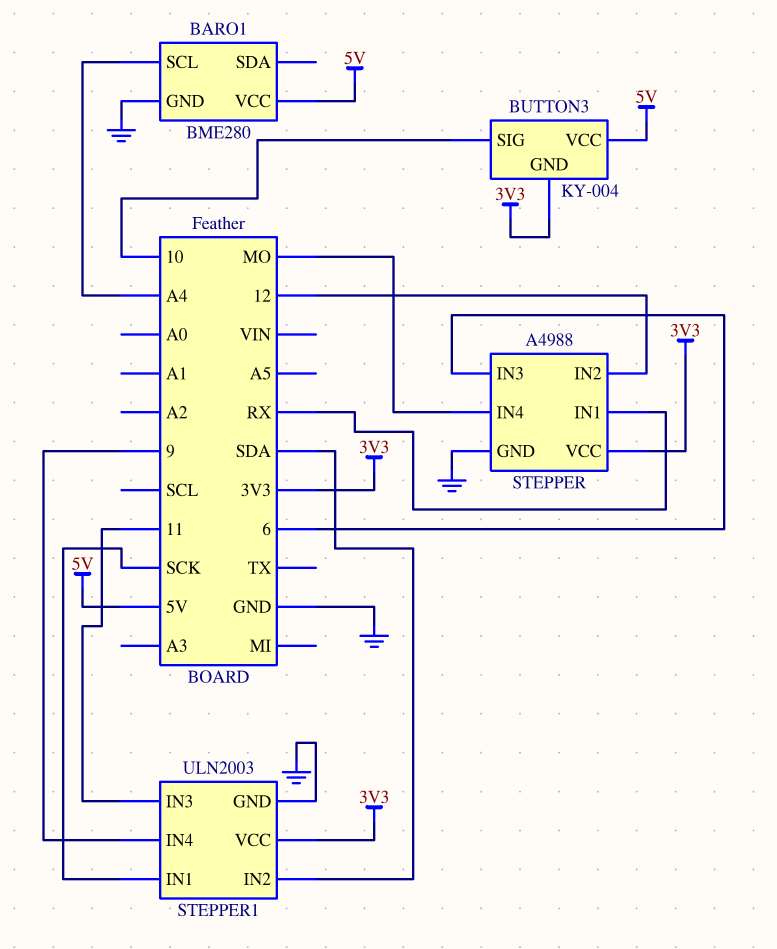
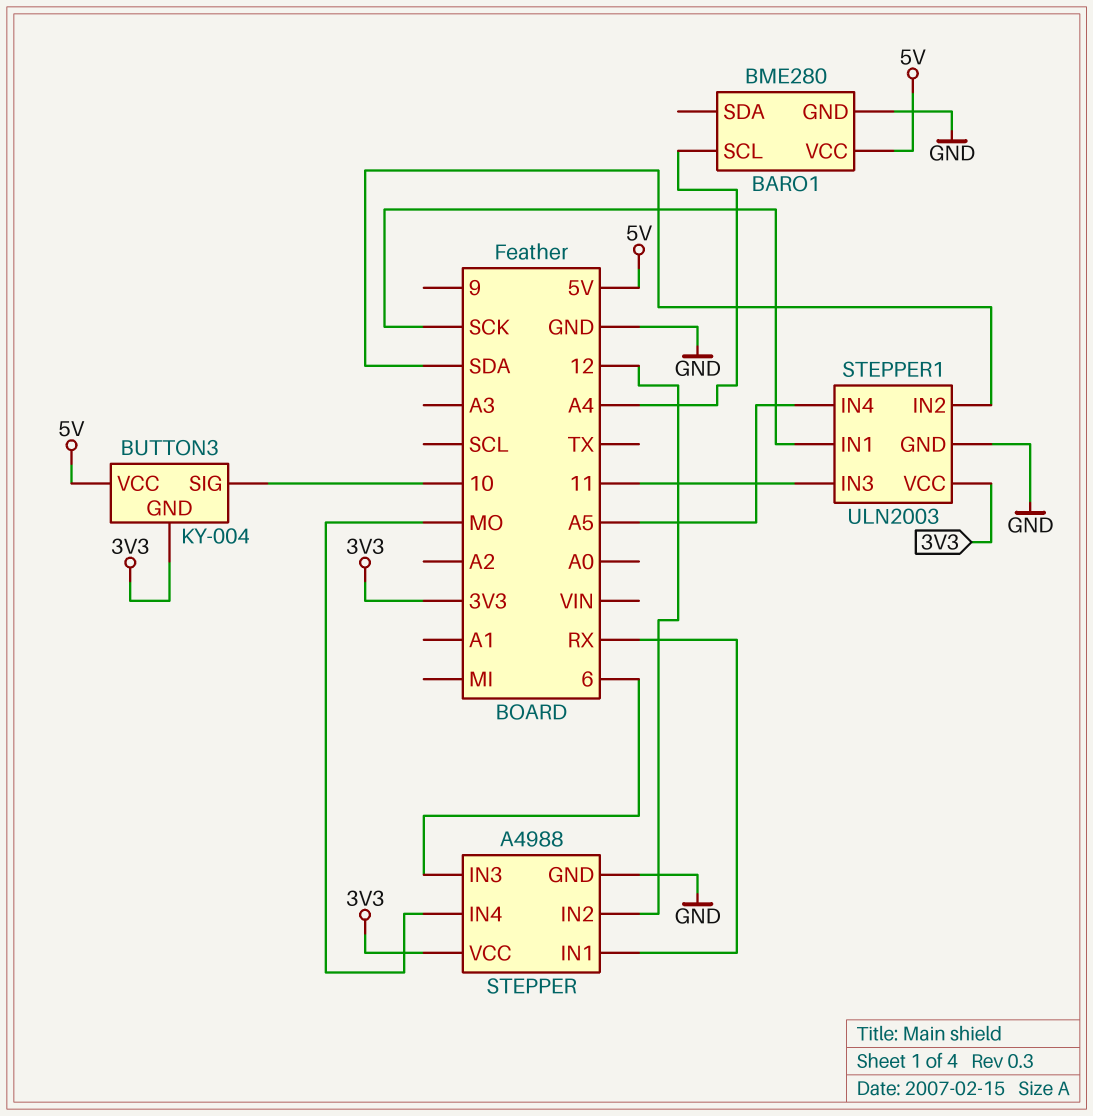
STEPPER1 pin IN4: 9 -> A5

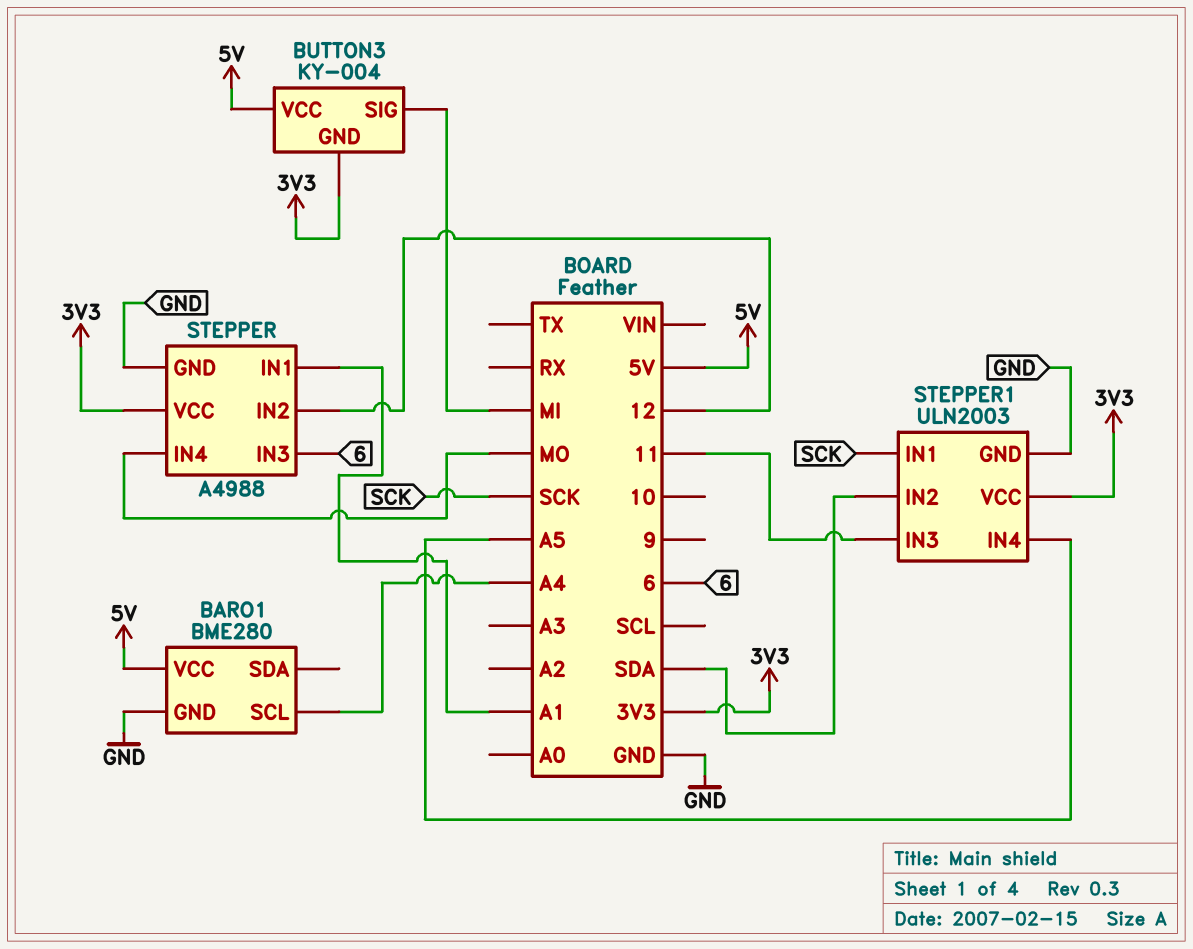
BUTTON3 pin SIG: 10 -> MI
STEPPER pin IN1: RX -> A1

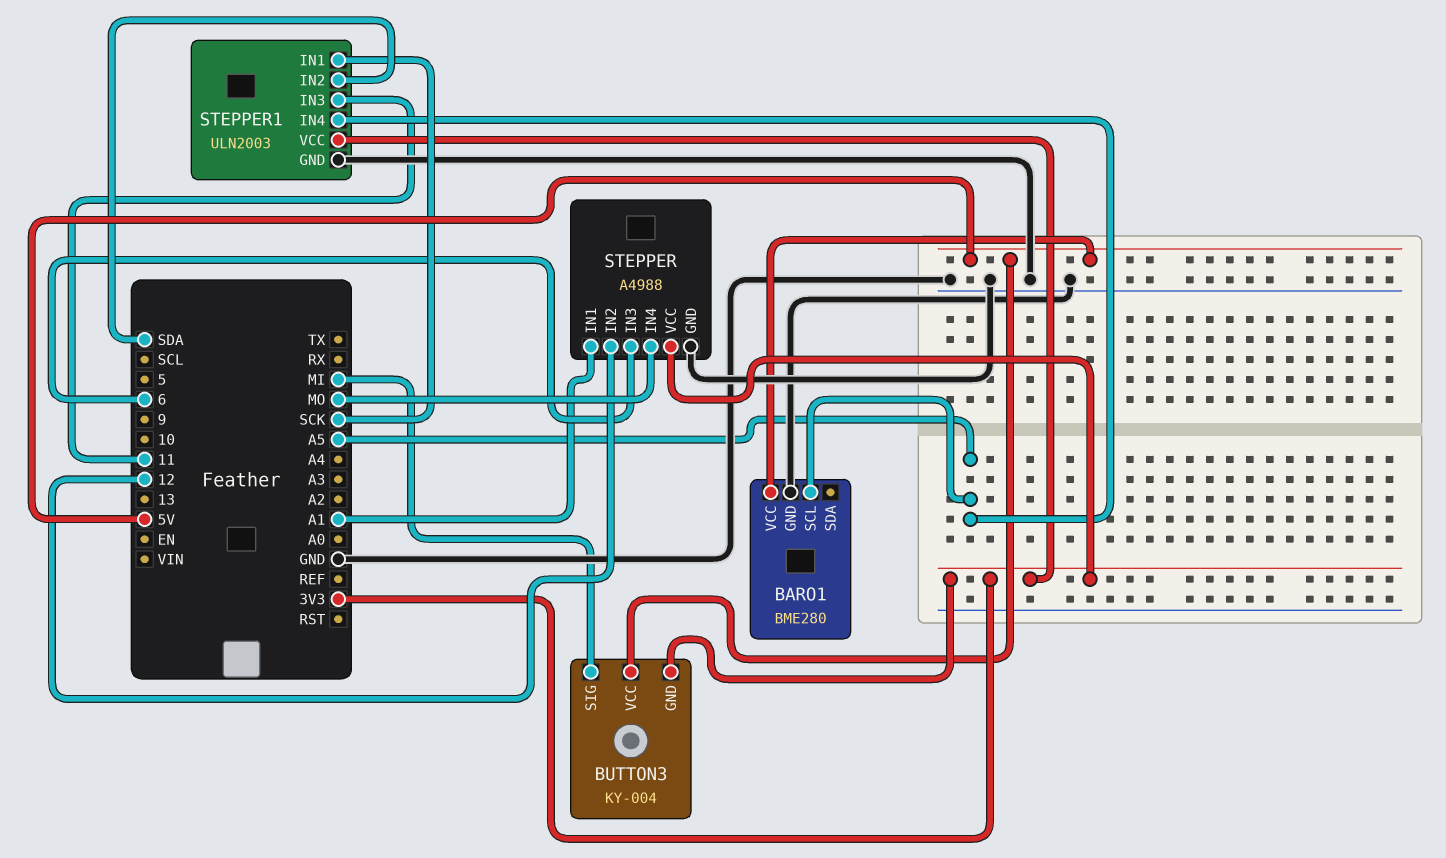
BARO1 pin SCL: A4 -> A5

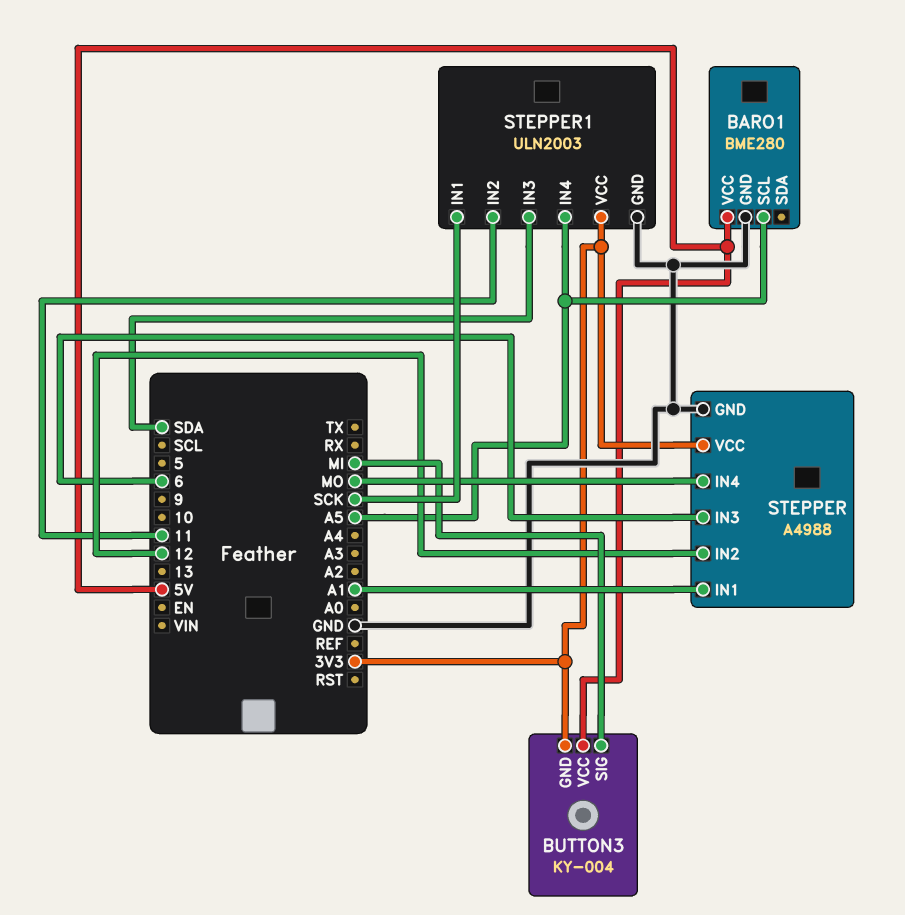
STEPPER1 pin IN2: SDA -> 11
STEPPER1 pin IN3: 11 -> SDA

